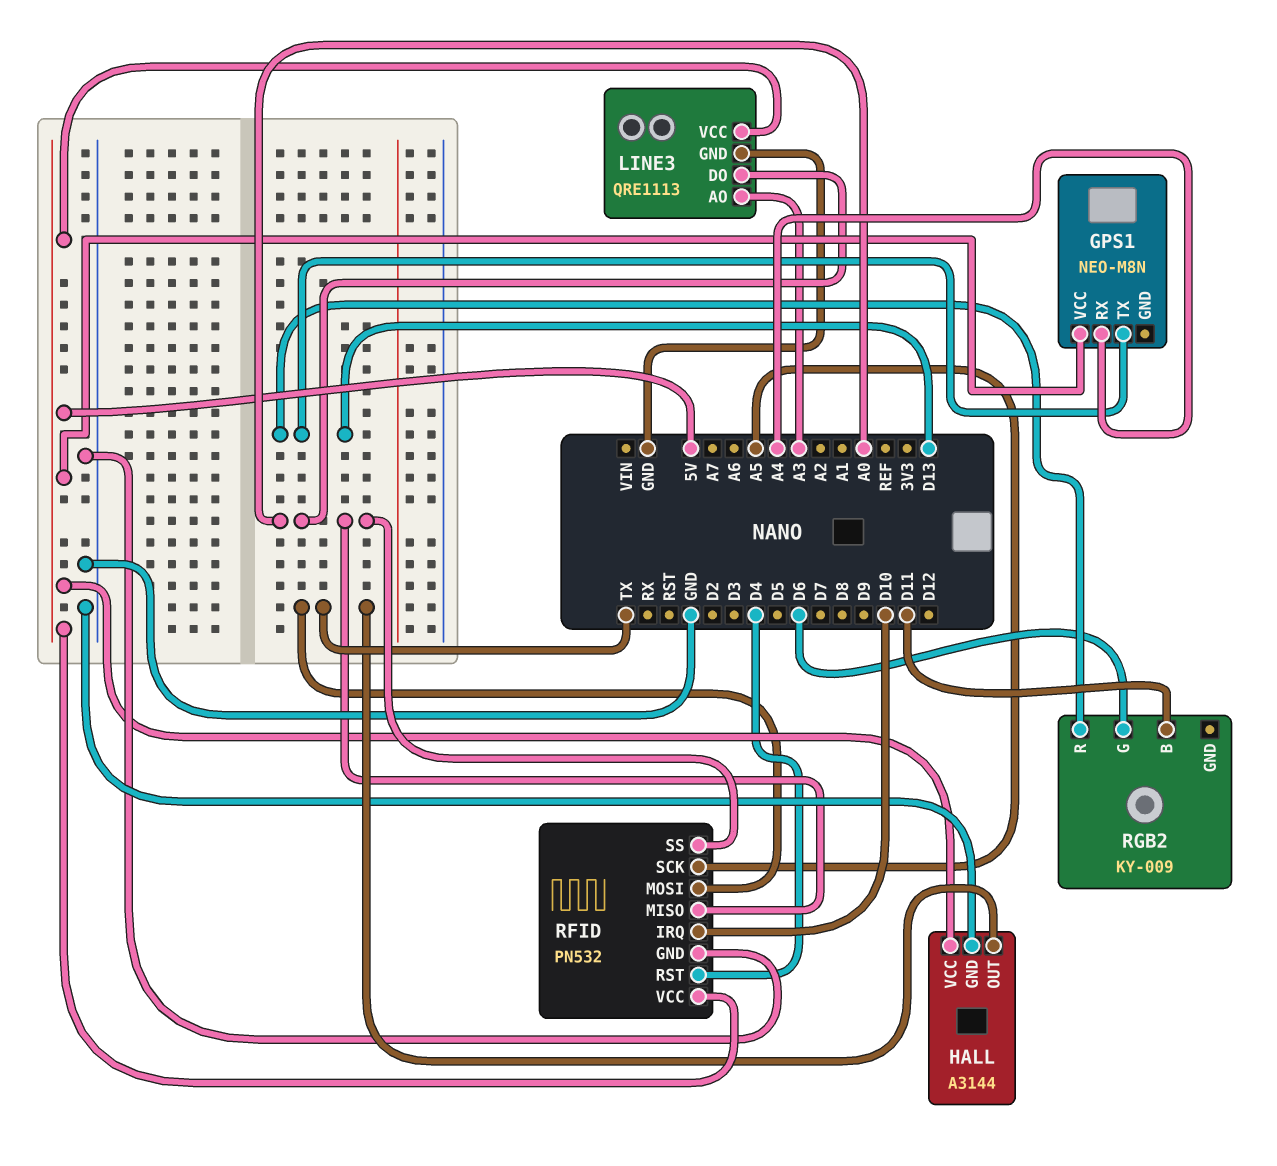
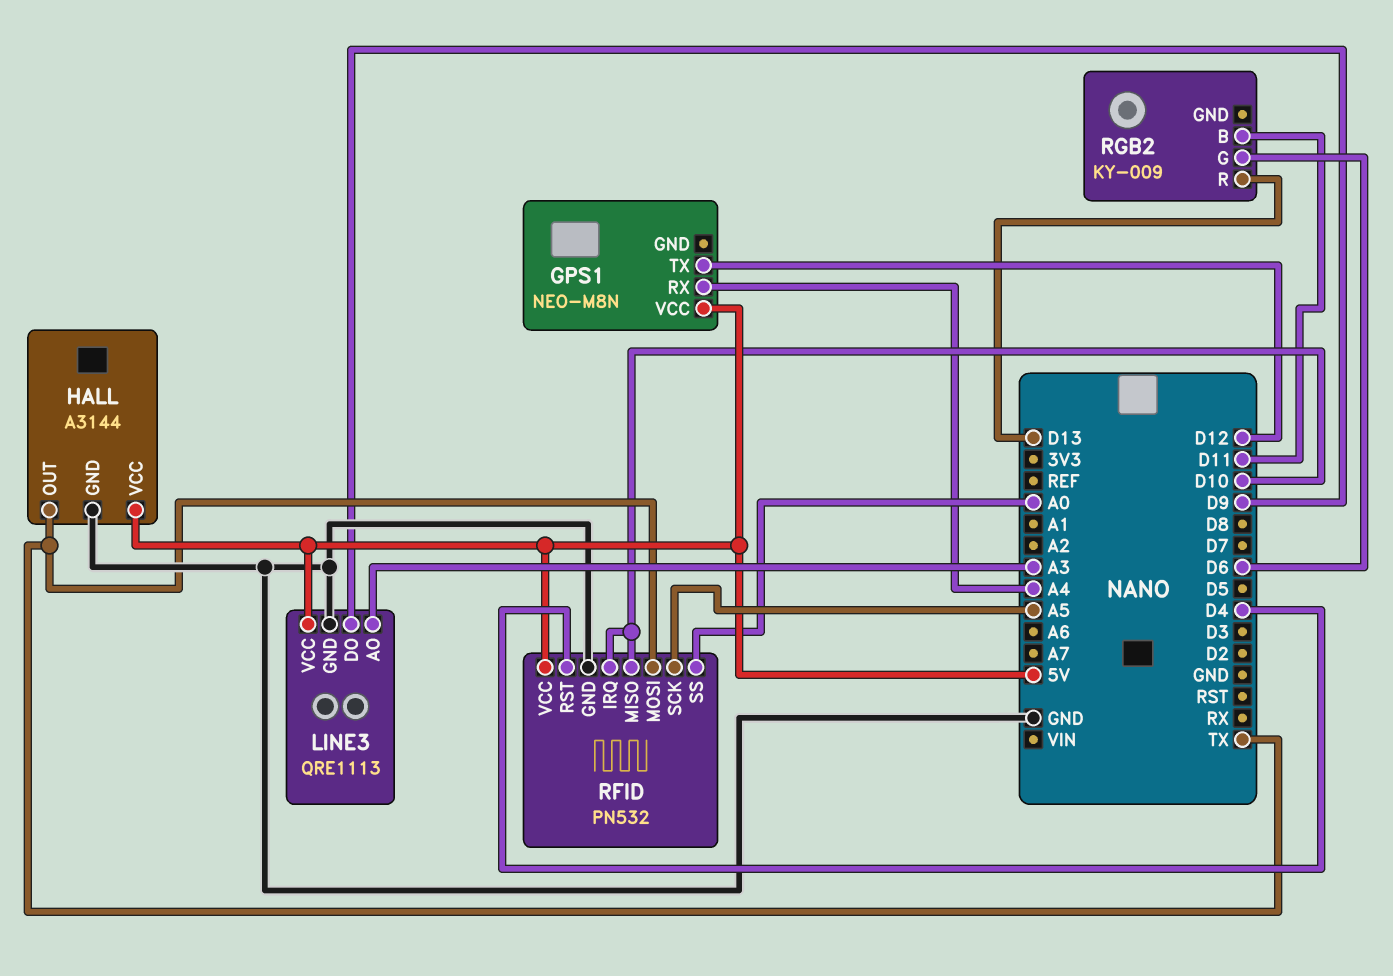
GPS1 pin TX: D13 -> D12
LINE3 pin DO: A0 -> D9
RFID pin MISO: A0 -> D10

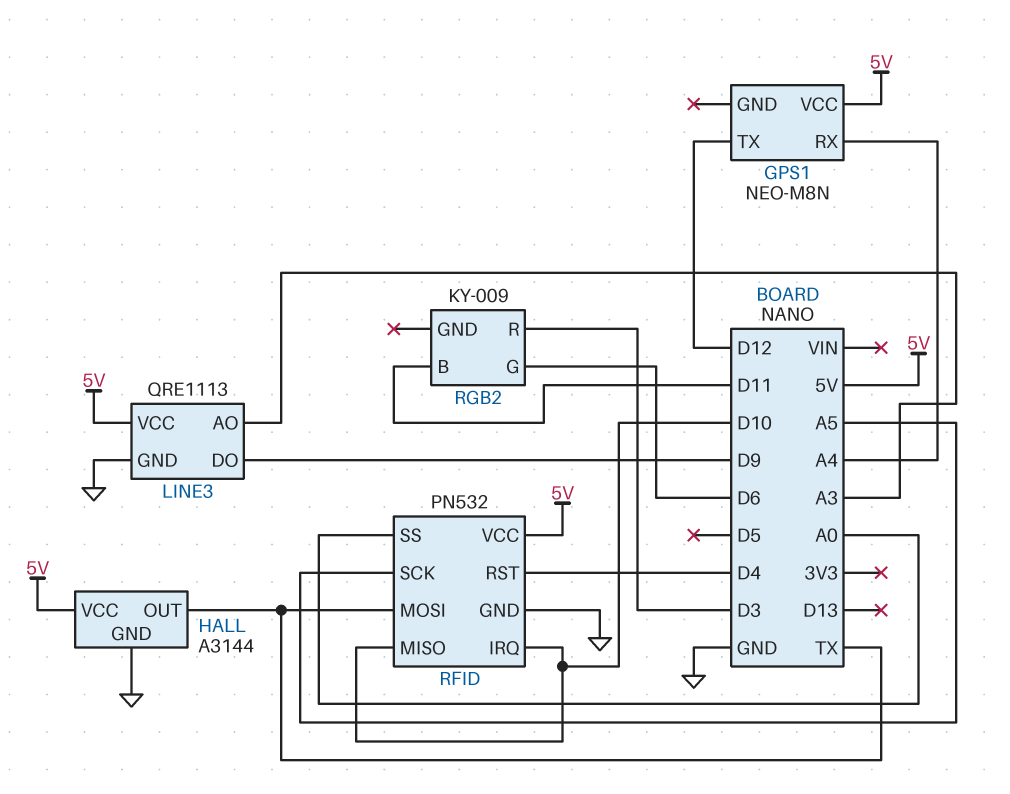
RGB2 pin R: D13 -> D3

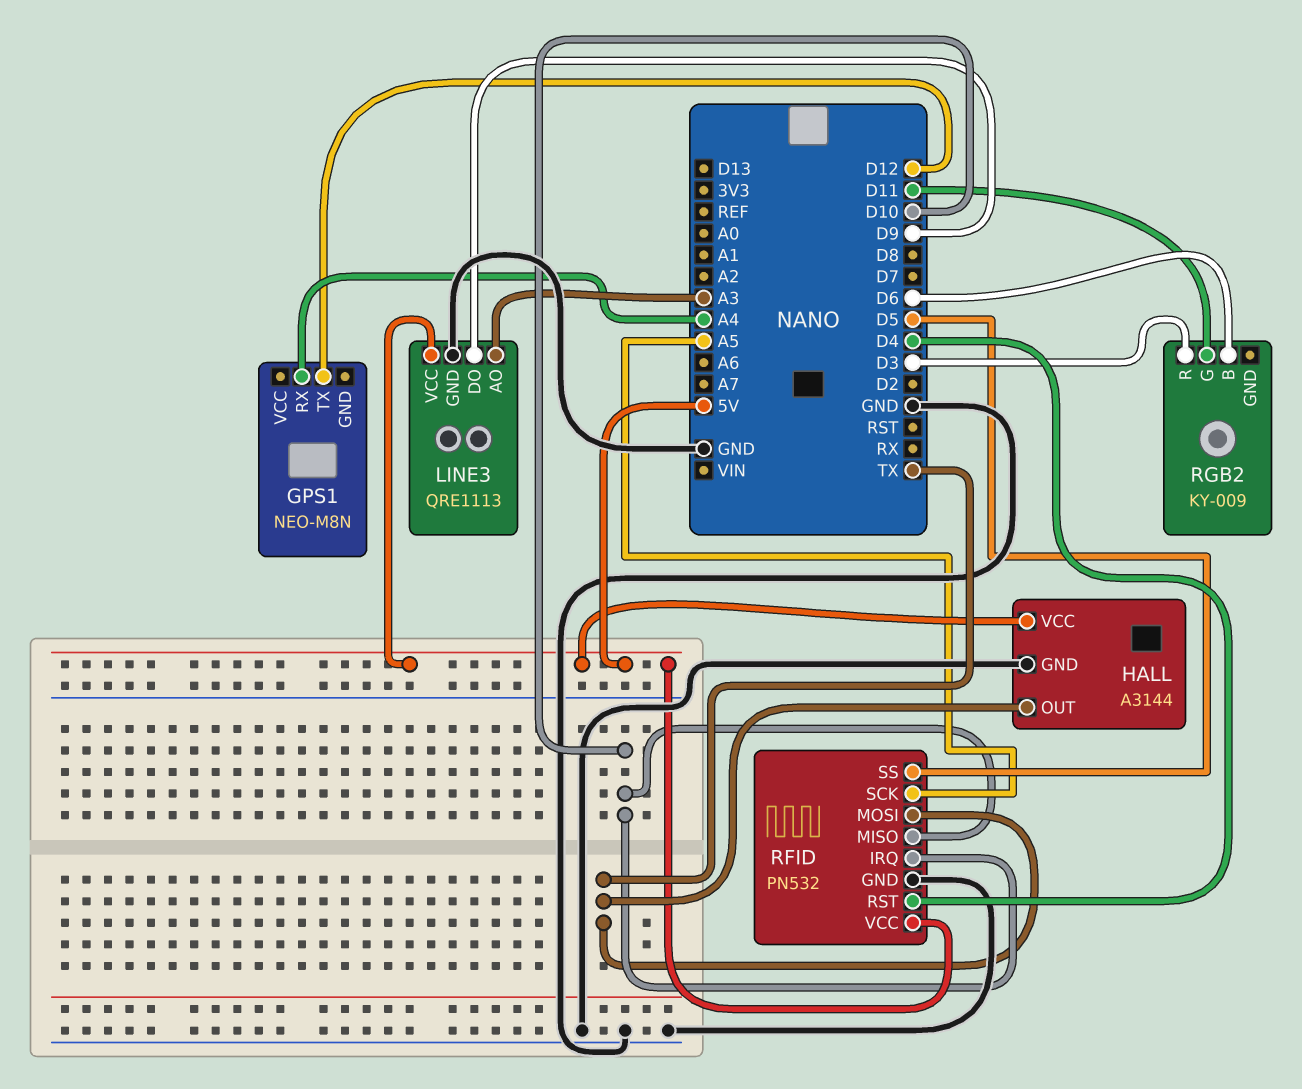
GPS1 pin VCC: 5V -> none
RFID pin SS: A0 -> D5
RGB2 pin B: D11 -> D6
RGB2 pin G: D6 -> D11

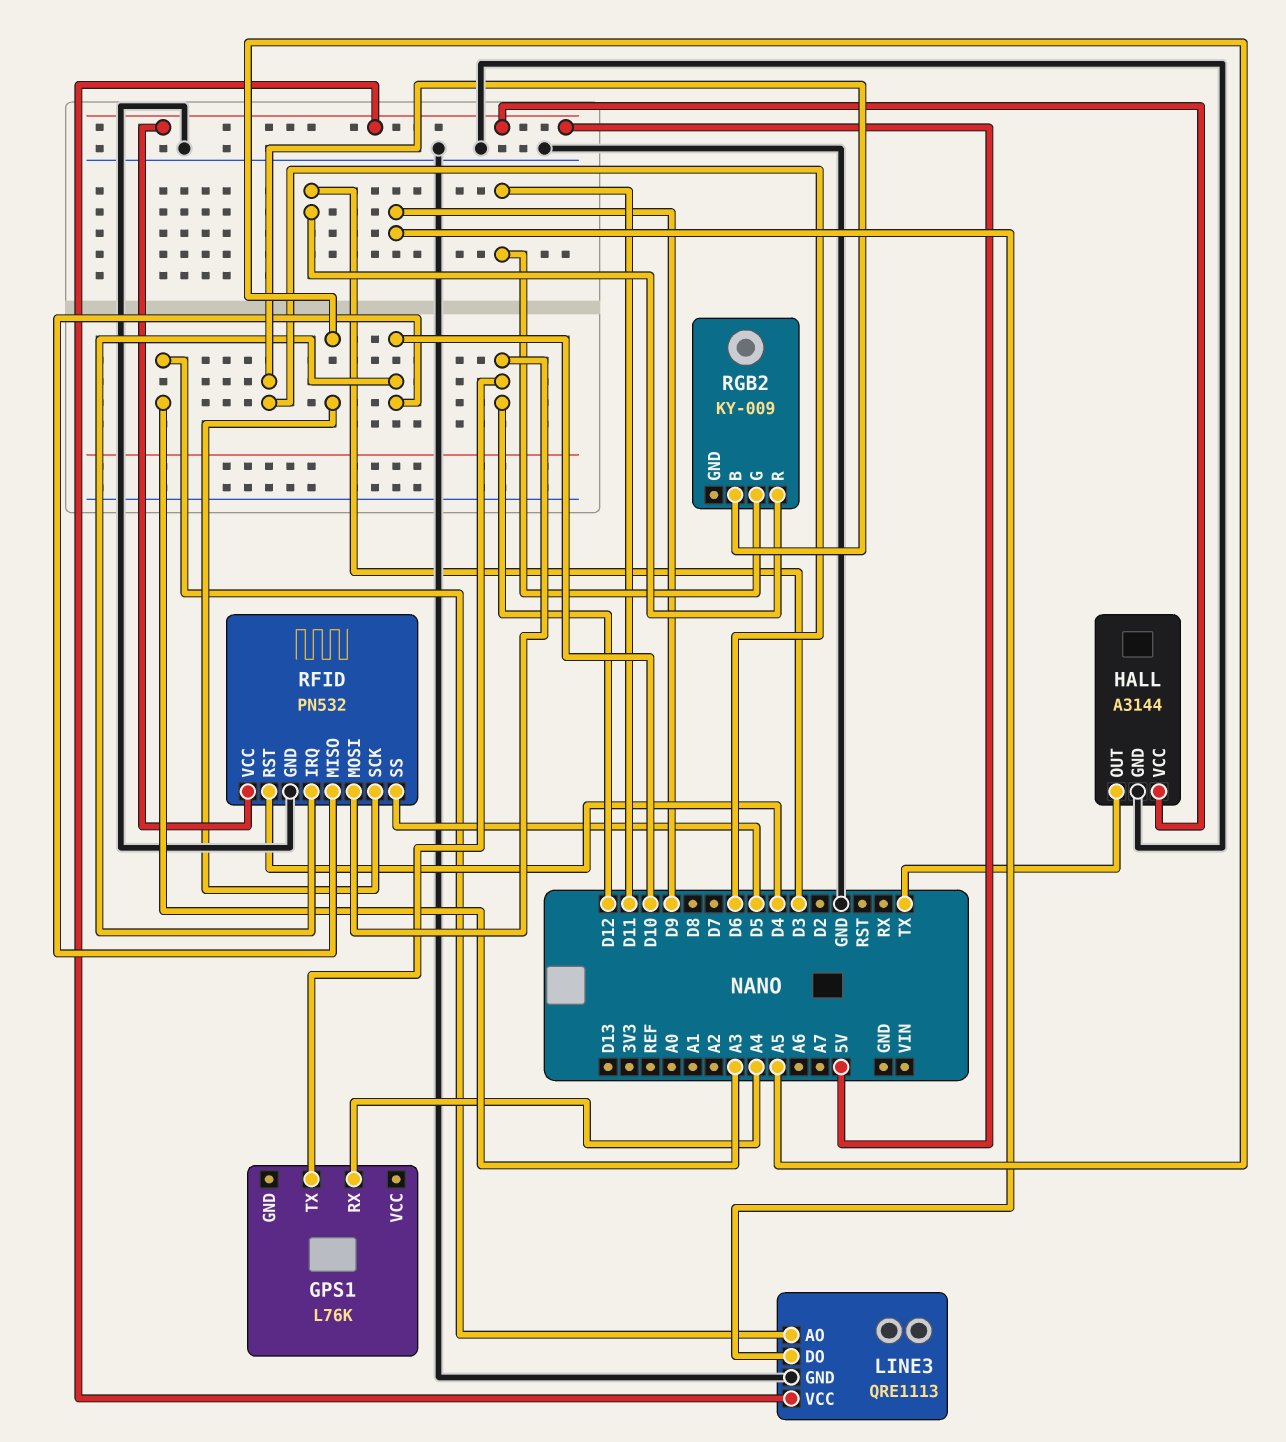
GPS1: NEO-M8N -> L76K
RFID pin MOSI: TX -> D12

